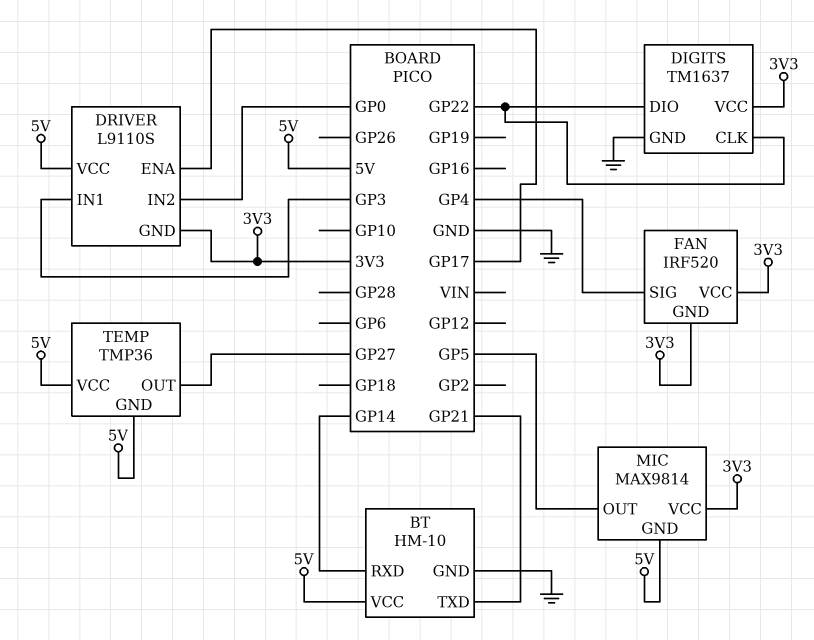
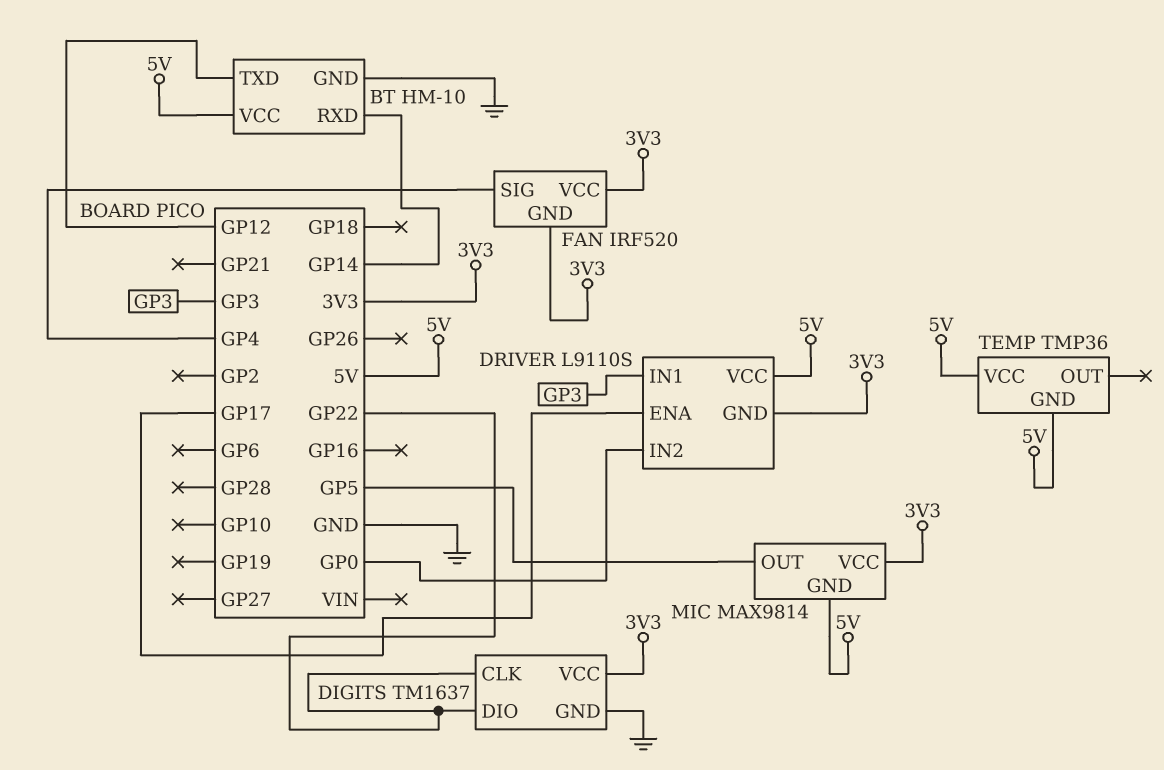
BT pin TXD: GP21 -> GP12
TEMP pin OUT: GP27 -> none

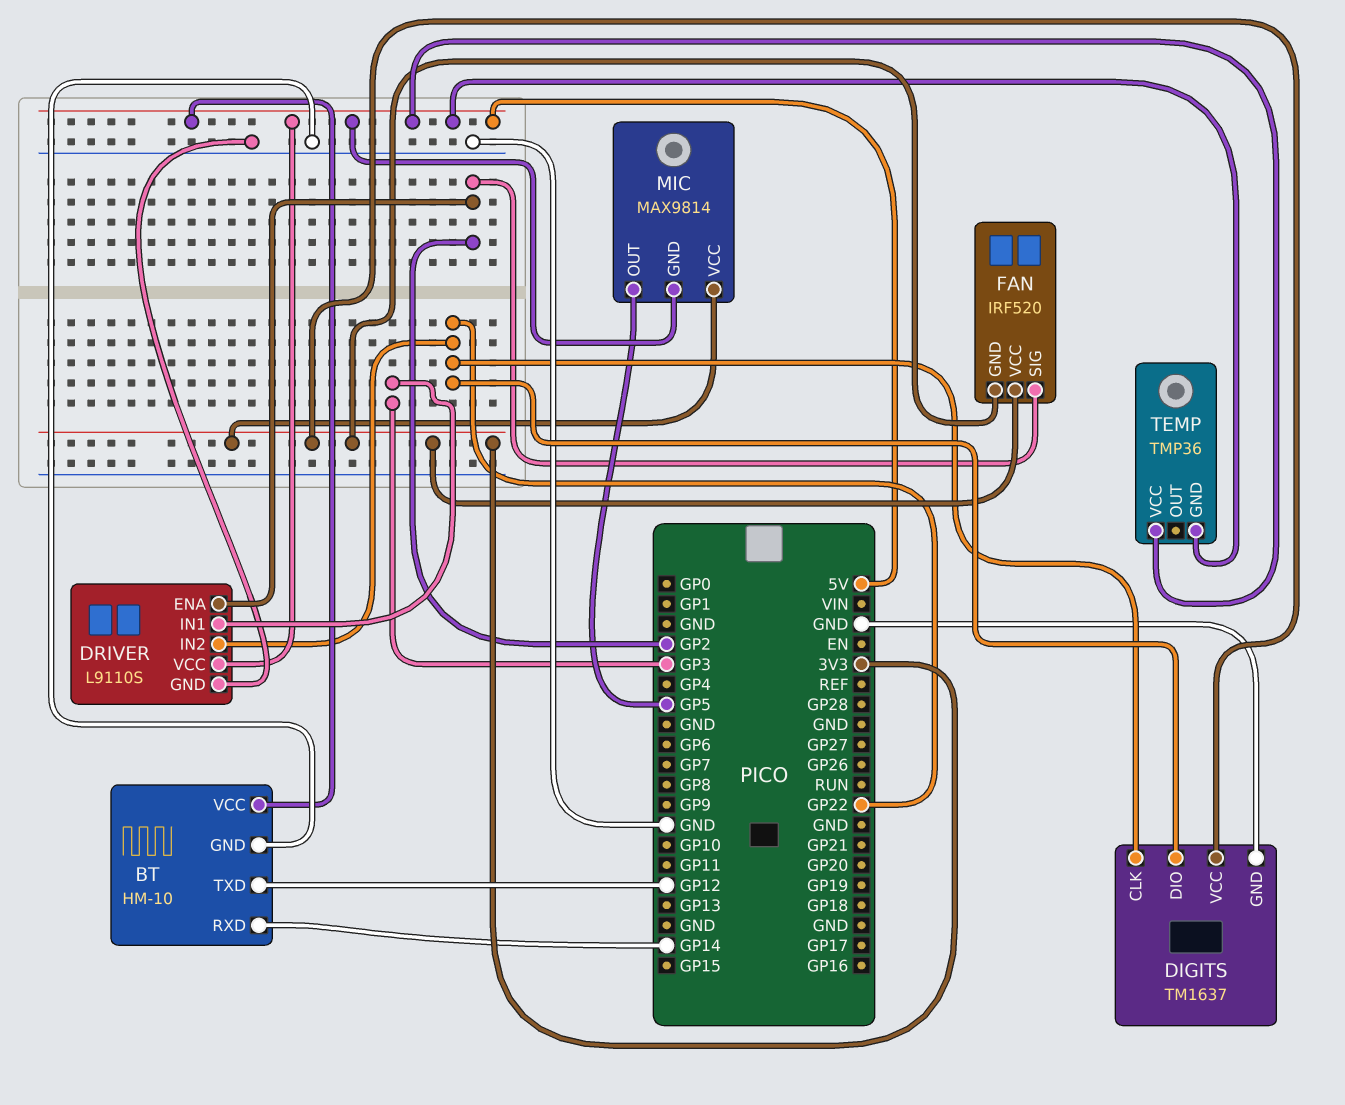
DRIVER pin ENA: GP17 -> GP2
DRIVER pin GND: 3V3 -> GND
DRIVER pin IN2: GP0 -> GP22
FAN pin SIG: GP4 -> GP2

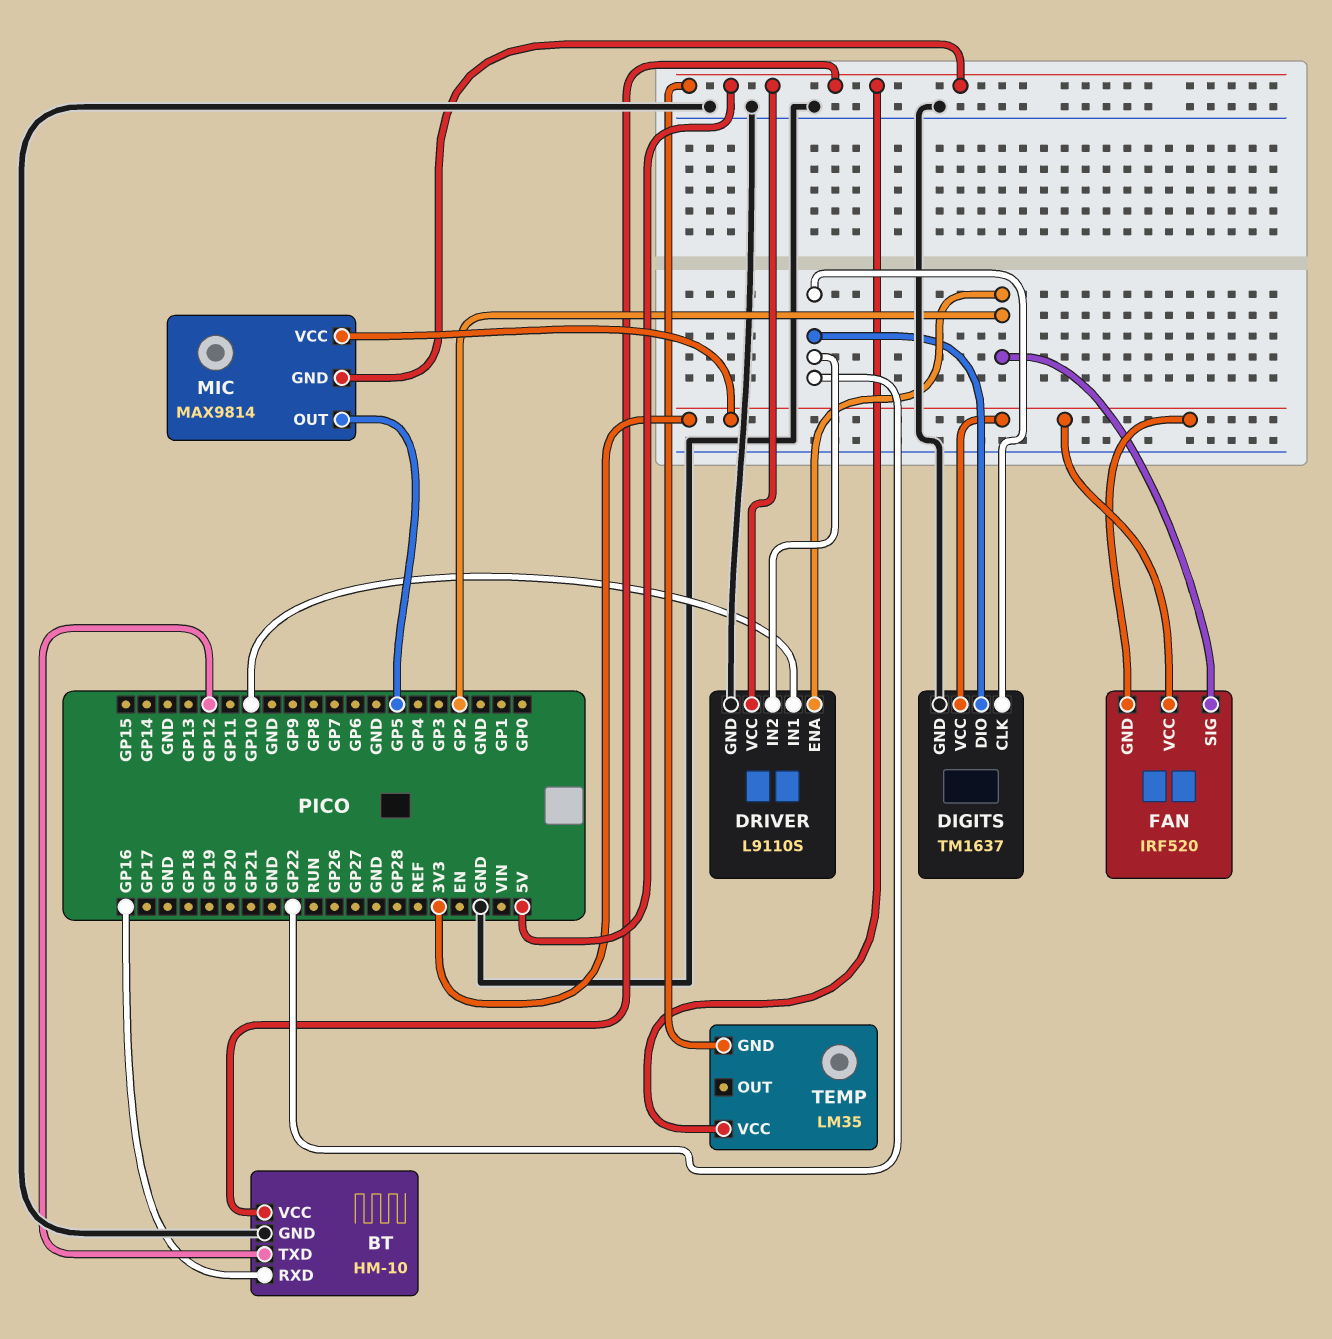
BT pin RXD: GP14 -> GP16
DRIVER pin IN1: GP3 -> GP10
TEMP: TMP36 -> LM35

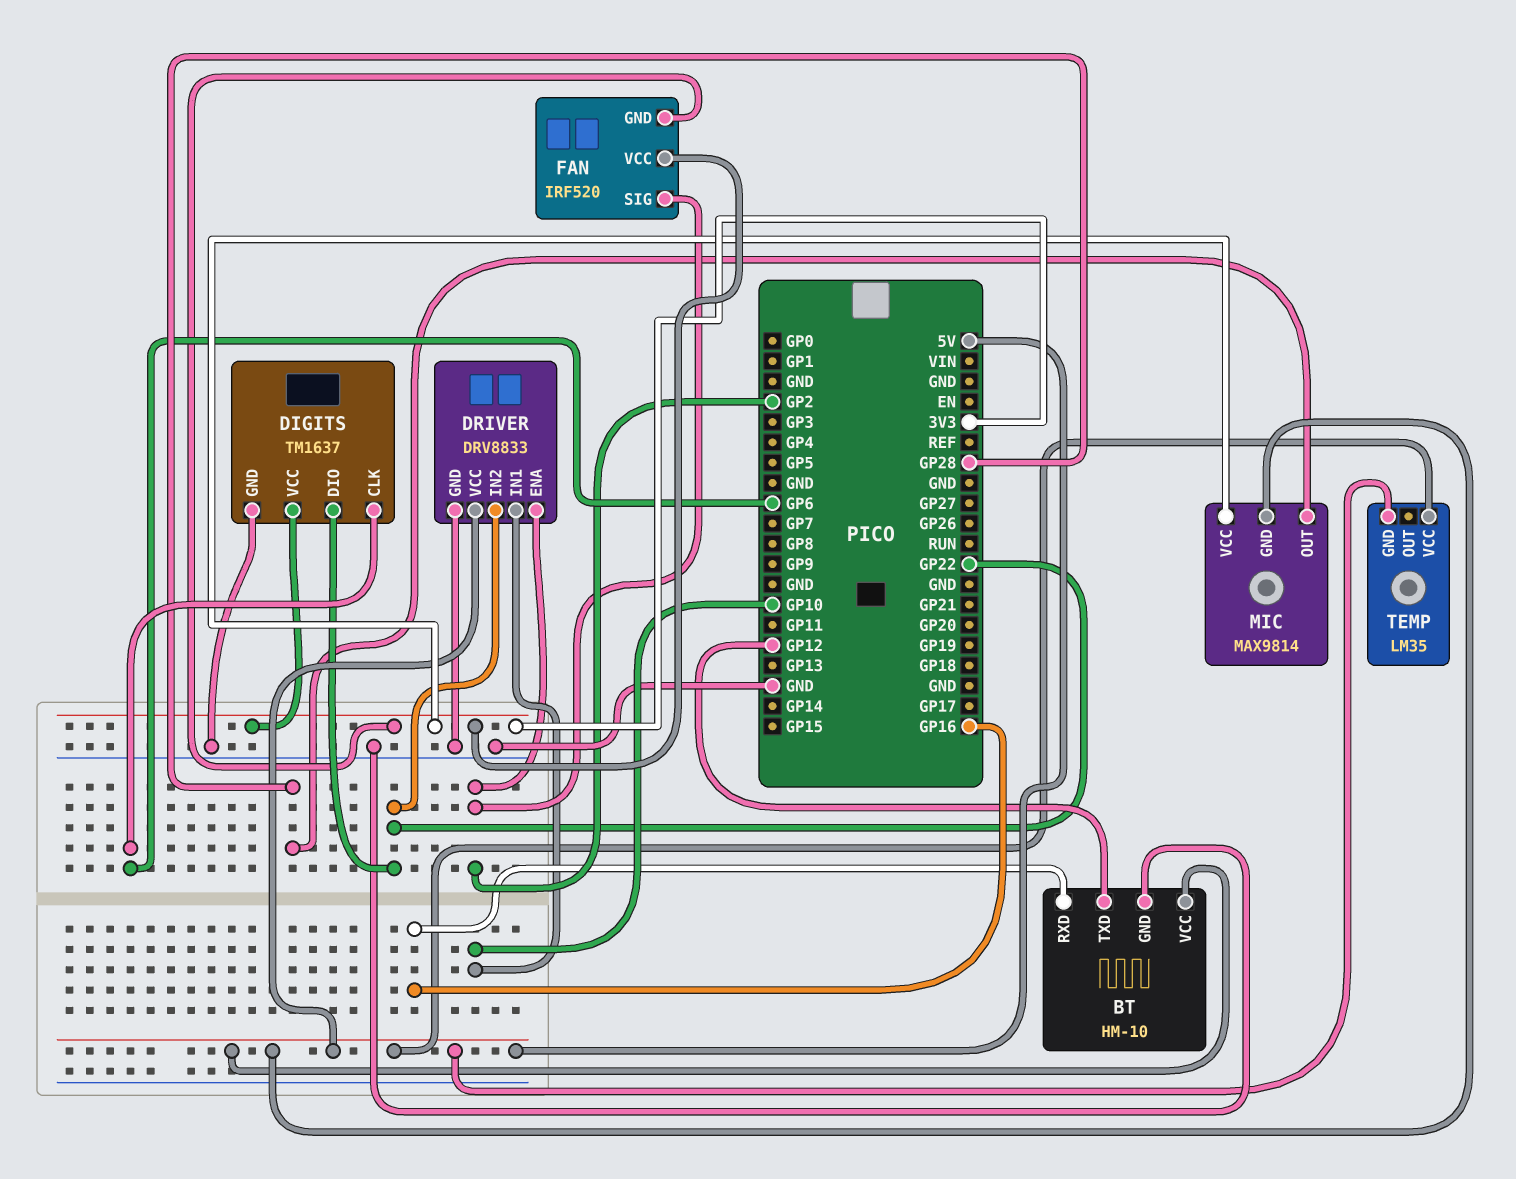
DIGITS pin CLK: GP22 -> GP6
DRIVER: L9110S -> DRV8833
MIC pin OUT: GP5 -> GP28

